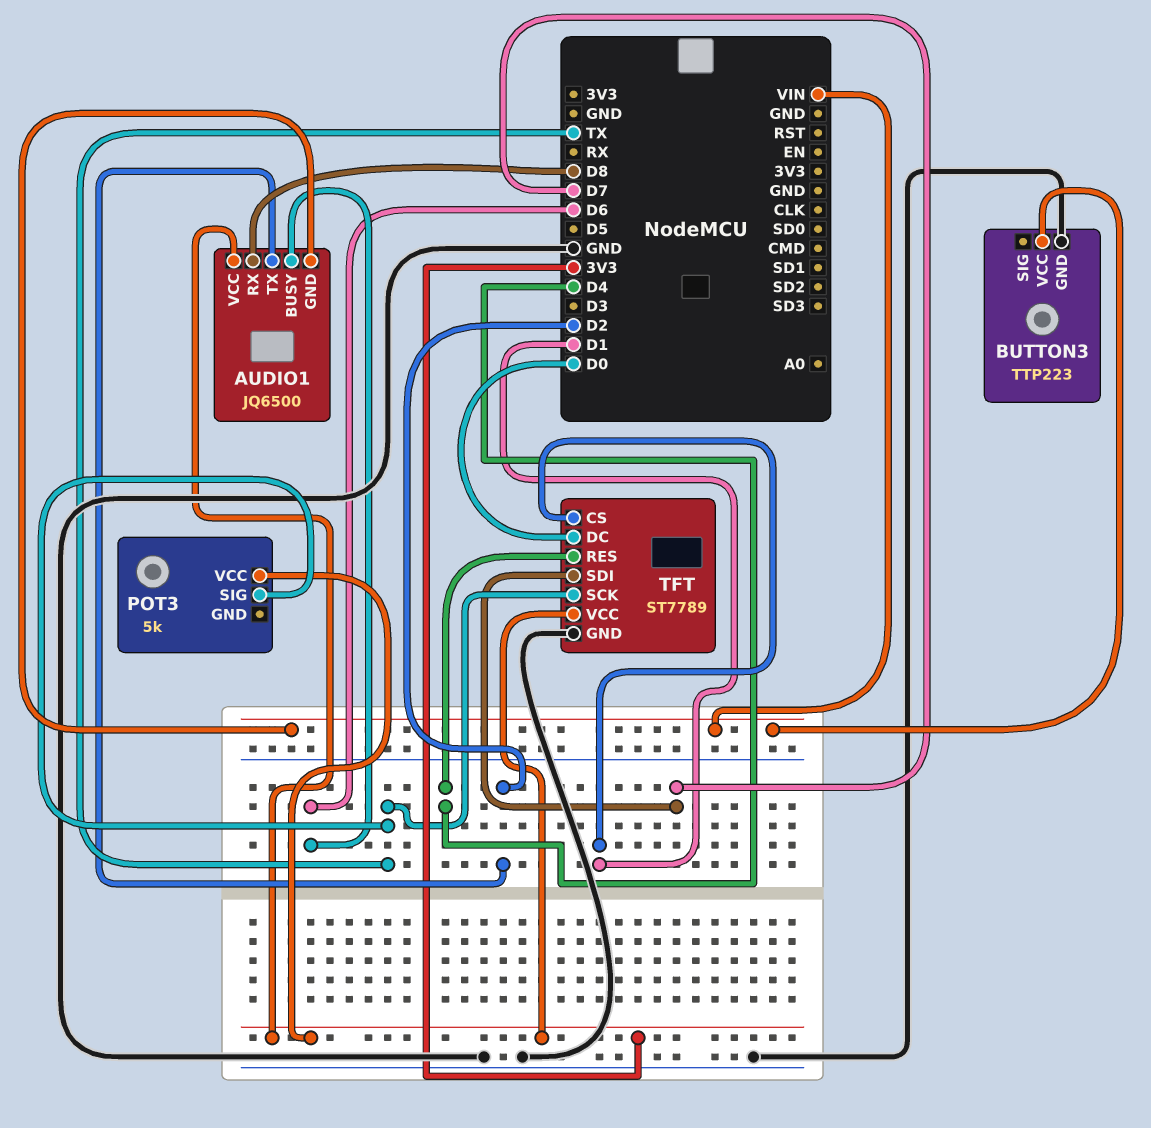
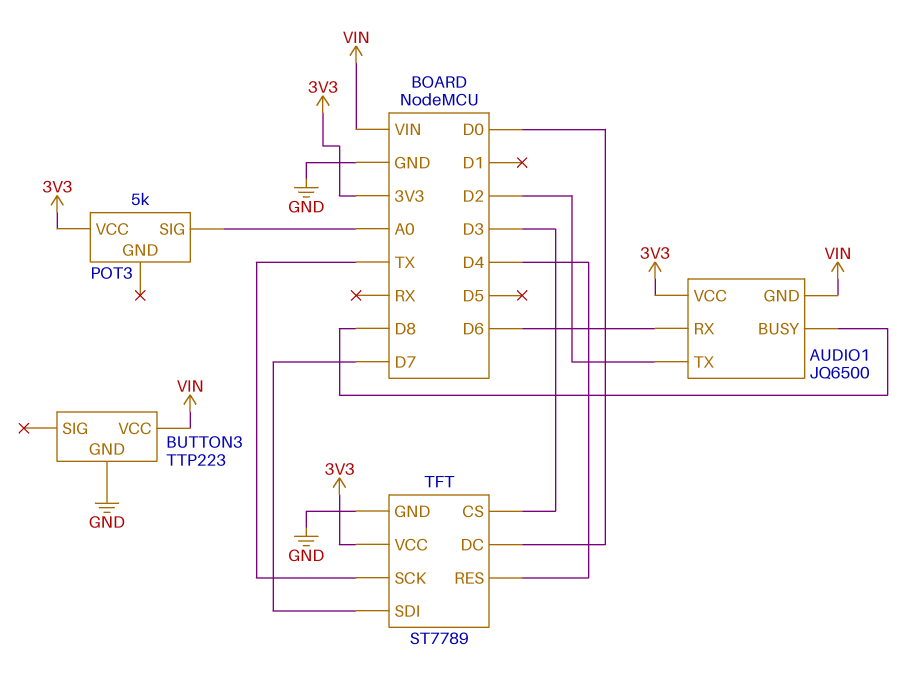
AUDIO1 pin BUSY: D6 -> D8
AUDIO1 pin RX: D8 -> D6
POT3 pin SIG: TX -> A0
TFT pin CS: D1 -> D3

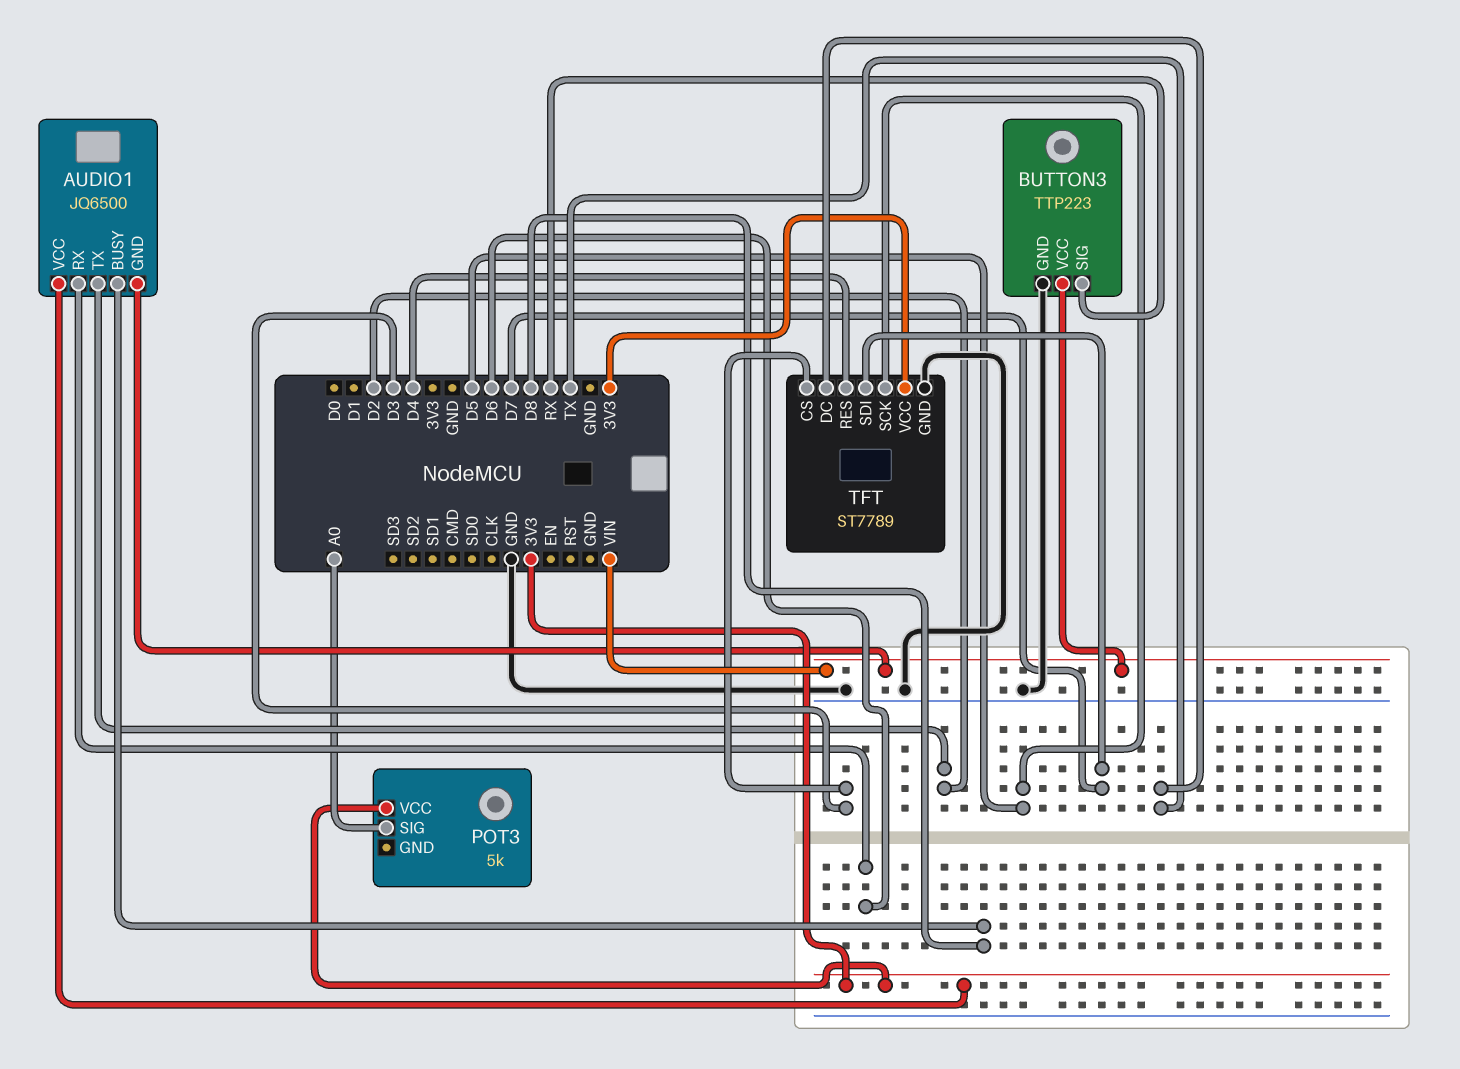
BUTTON3 pin SIG: none -> RX
TFT pin DC: D0 -> TX
TFT pin SCK: TX -> D5

